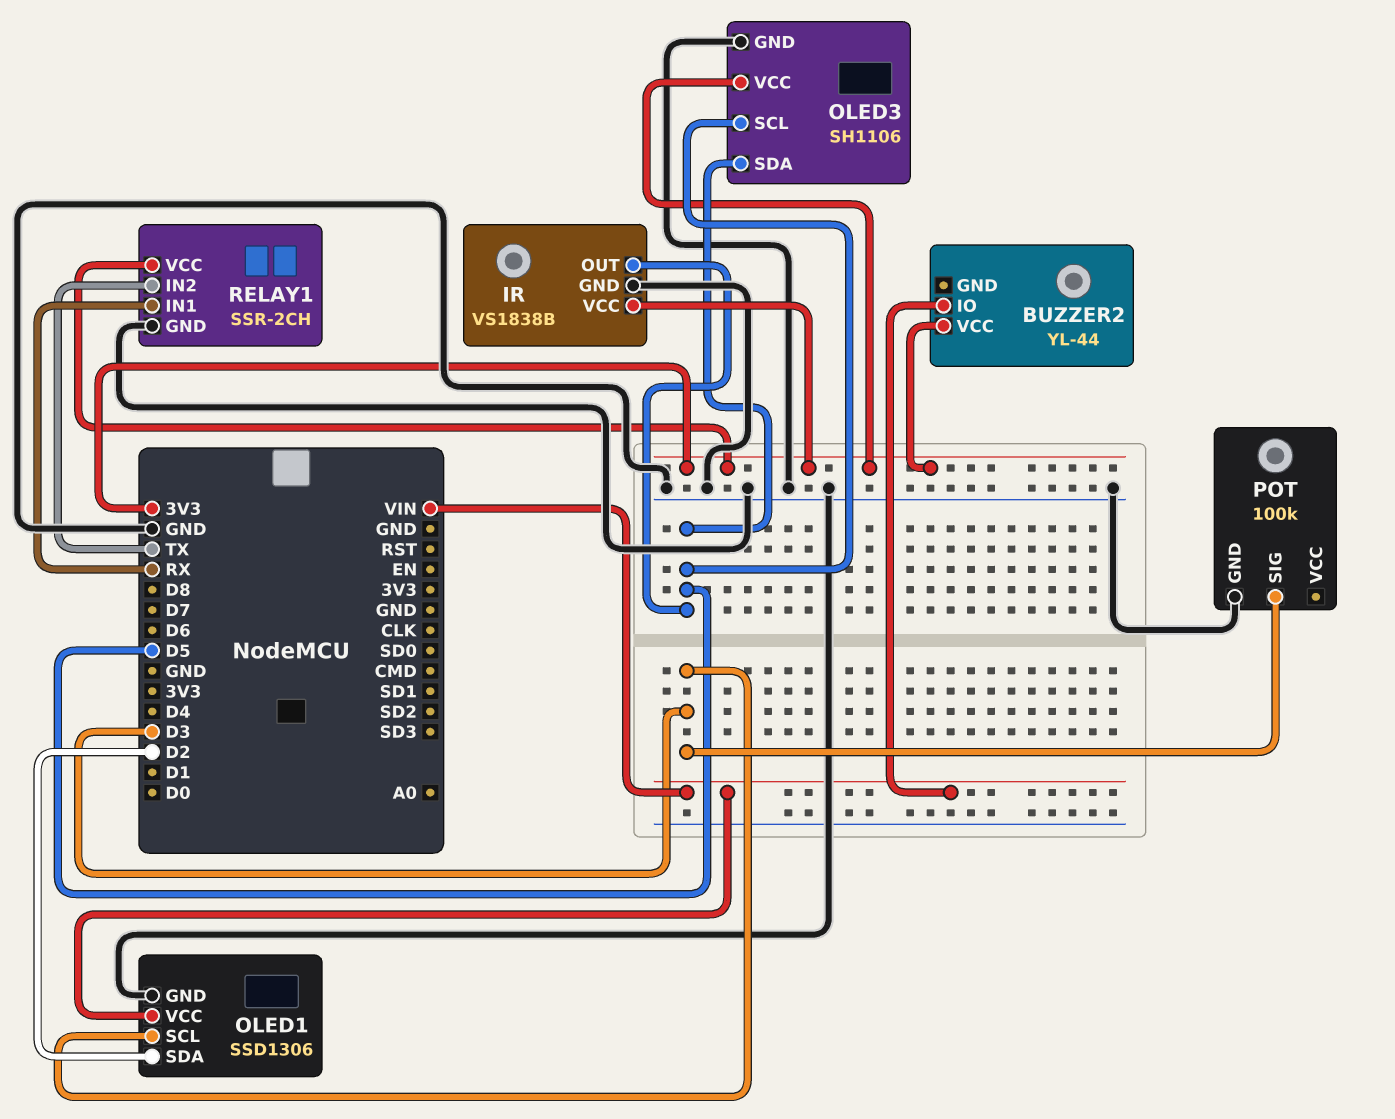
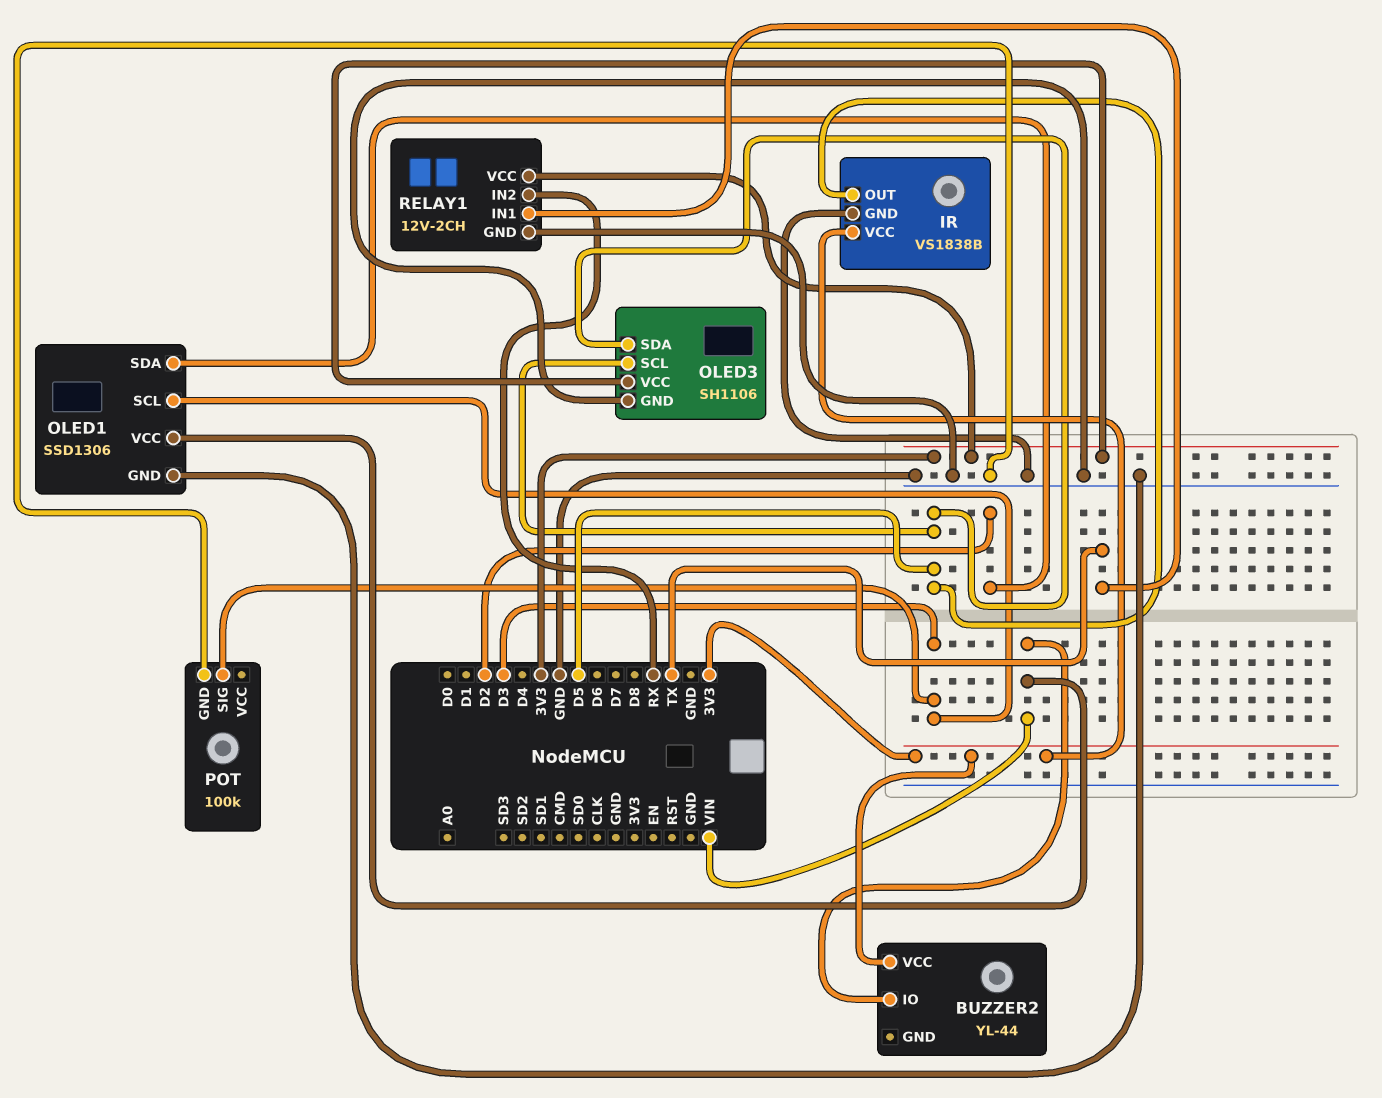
RELAY1: SSR-2CH -> 12V-2CH
RELAY1 pin IN1: RX -> TX
RELAY1 pin IN2: TX -> RX

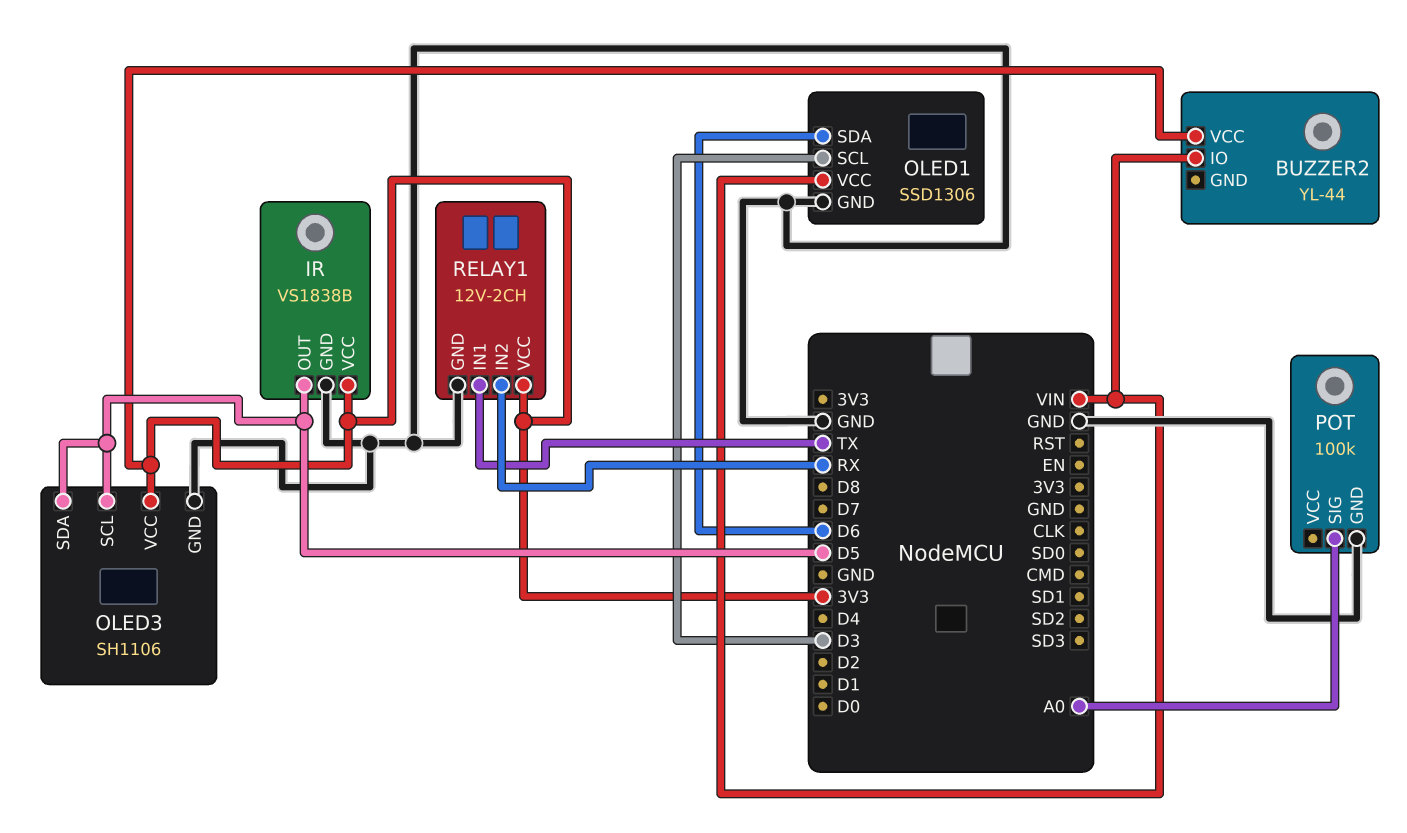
OLED1 pin SDA: D2 -> D6
POT pin SIG: D3 -> A0

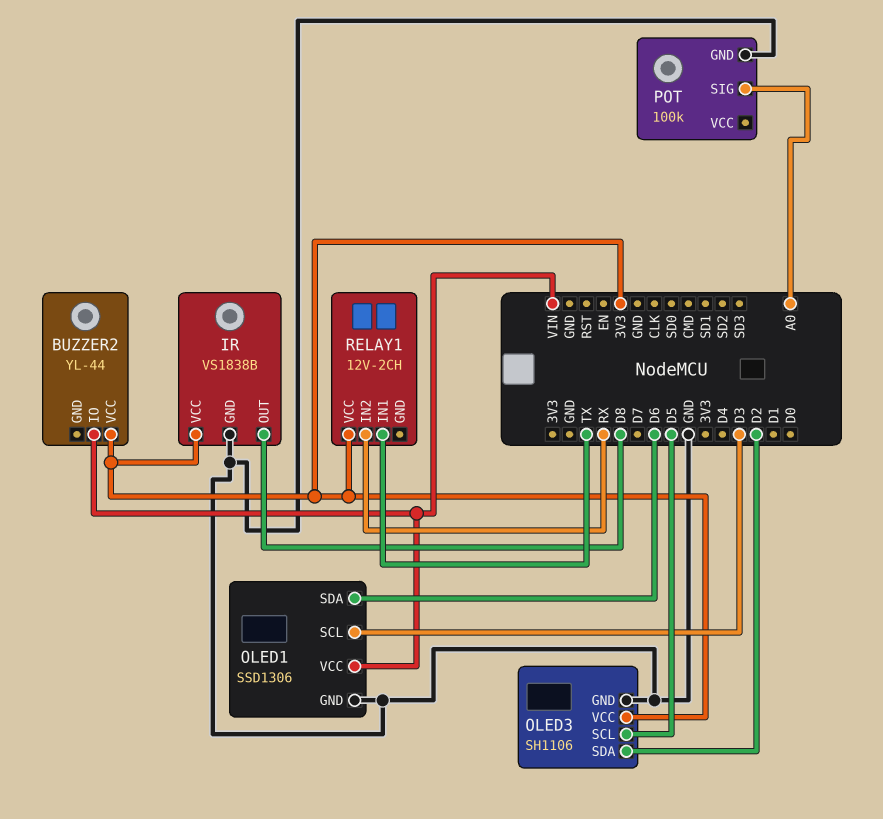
IR pin OUT: D5 -> D8
OLED3 pin SDA: D5 -> D2
RELAY1 pin GND: GND -> none

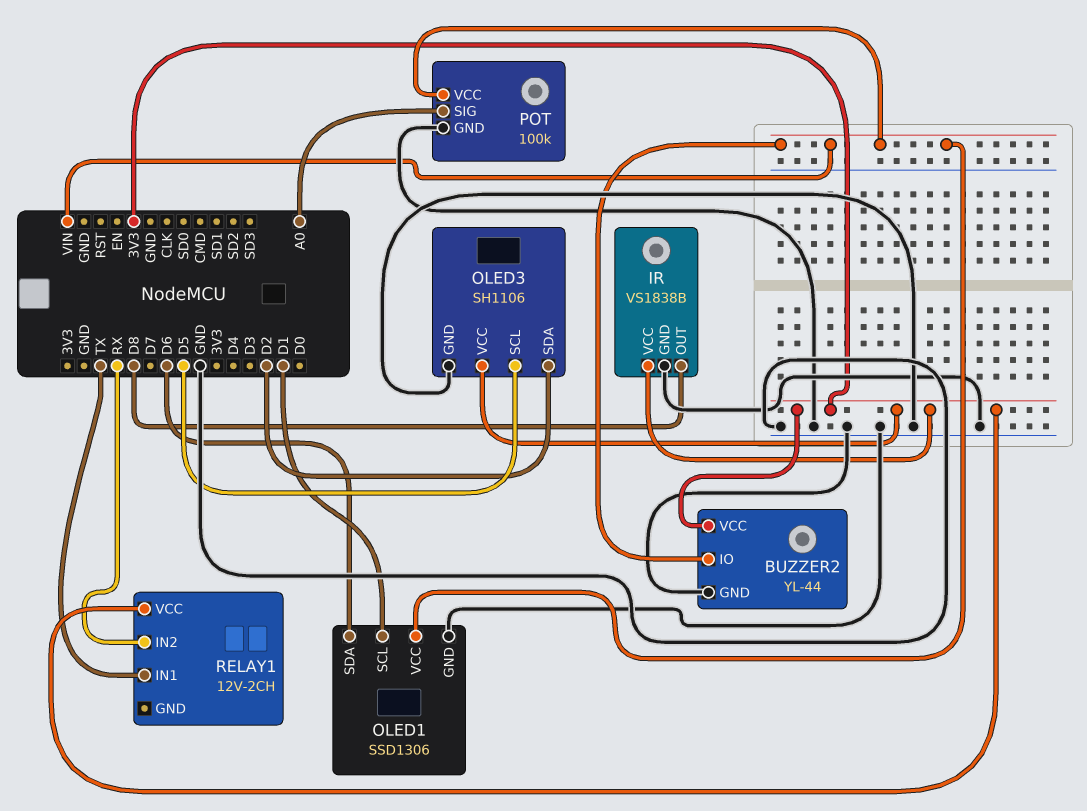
BUZZER2 pin GND: none -> GND
OLED1 pin SCL: D3 -> D1
POT pin VCC: none -> VIN

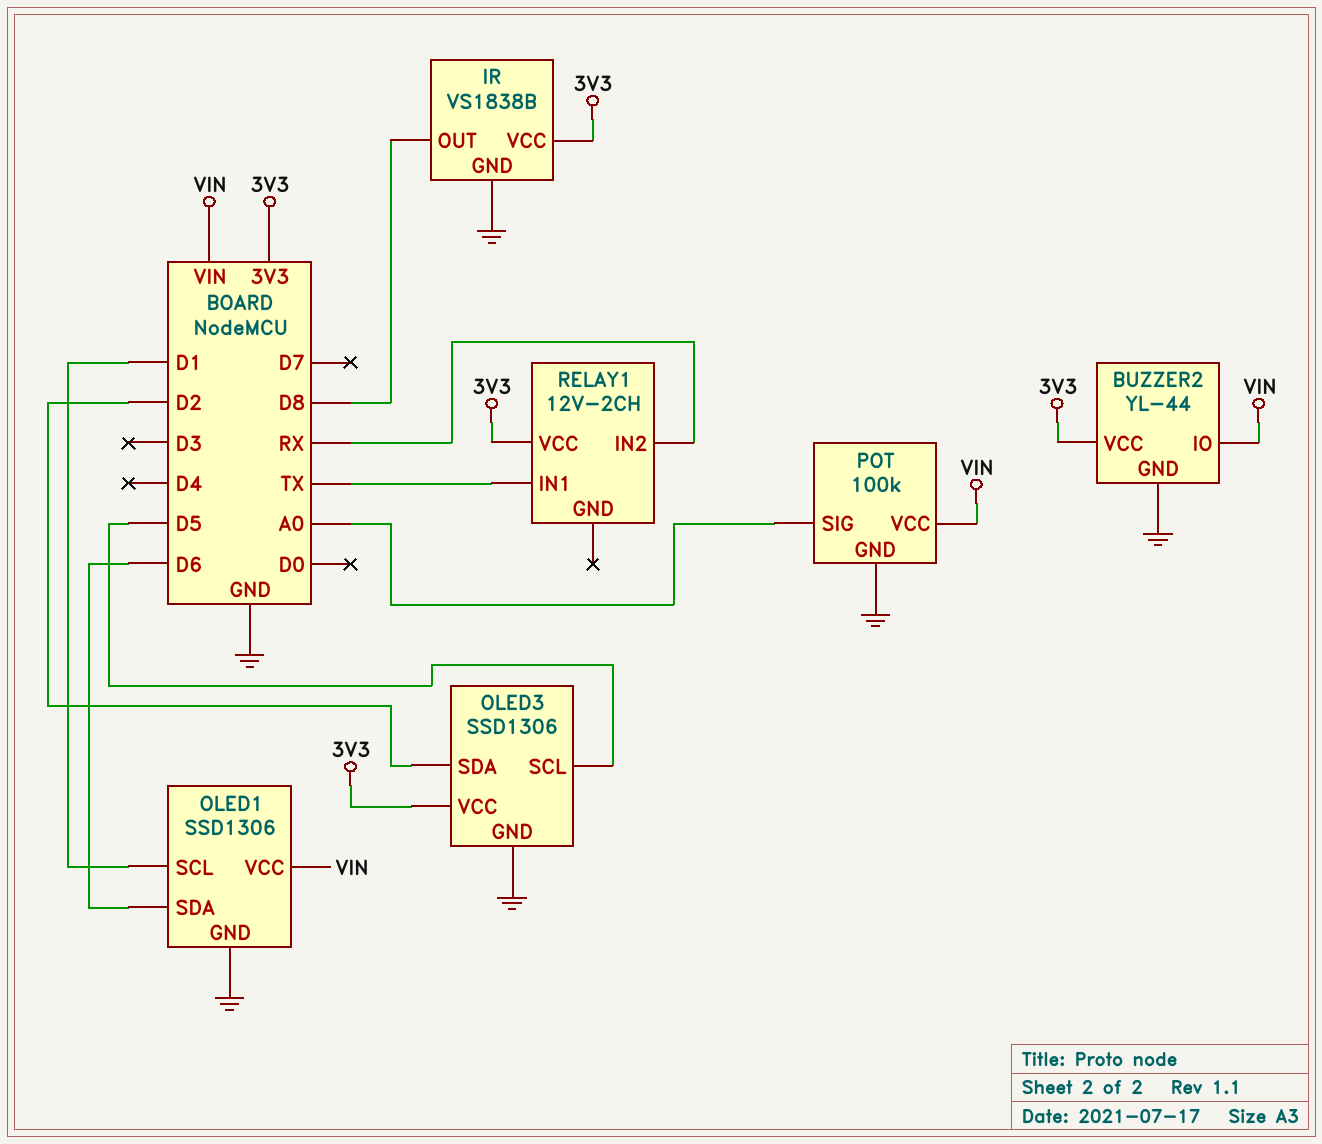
OLED3: SH1106 -> SSD1306

